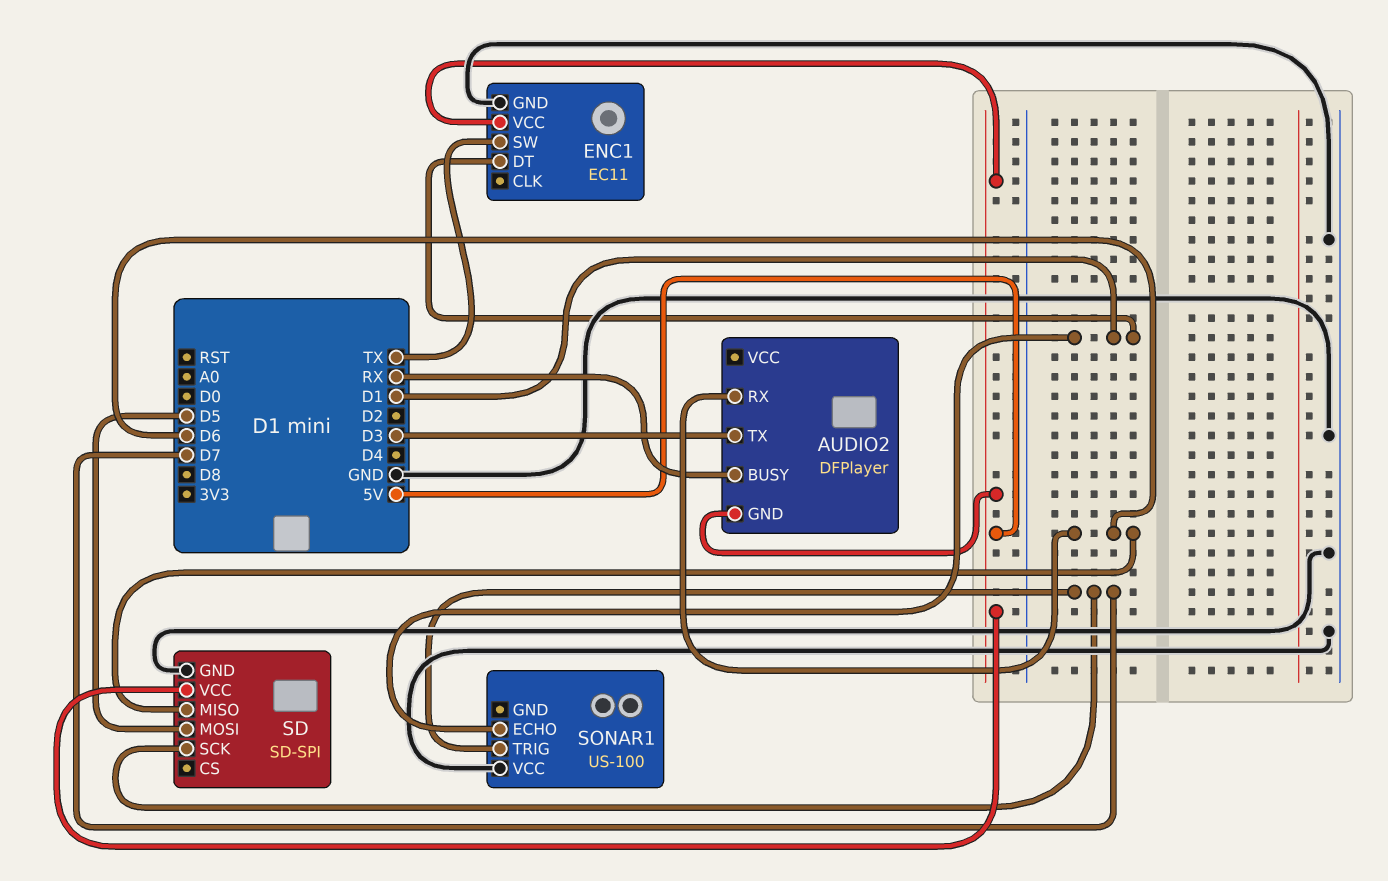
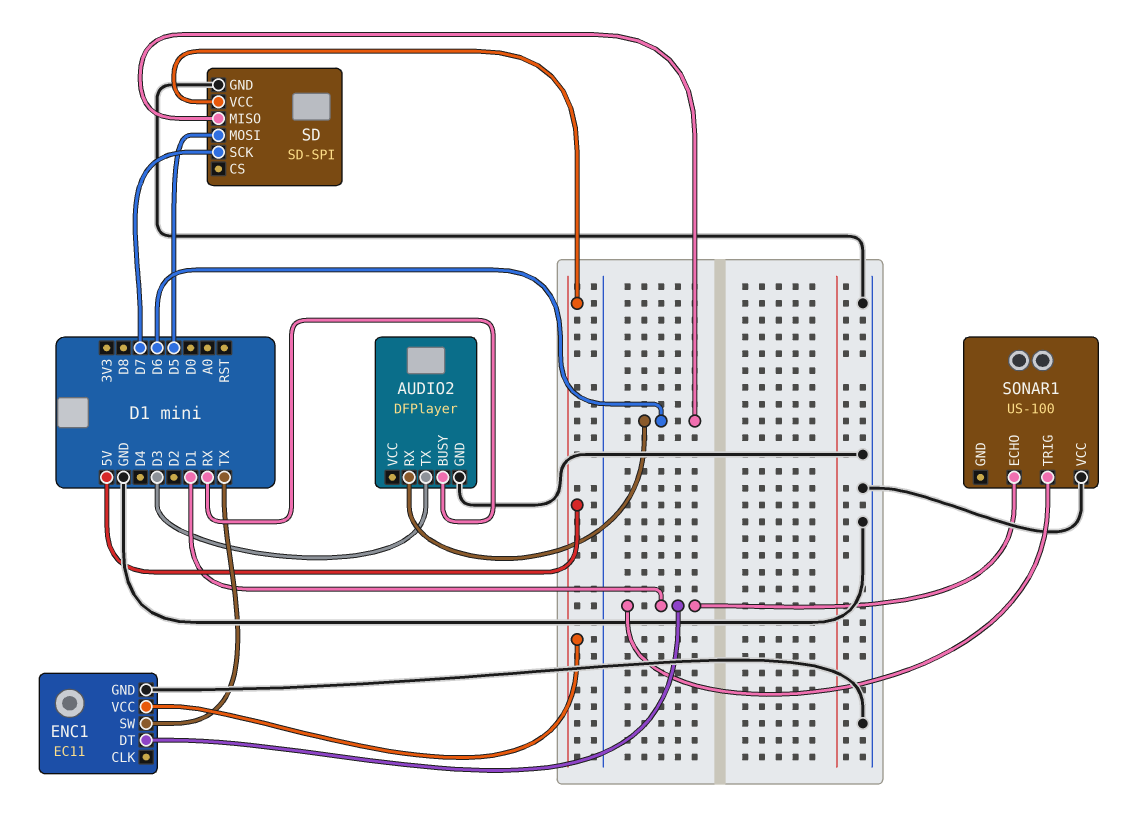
AUDIO2 pin GND: 5V -> GND
SONAR1 pin TRIG: D7 -> D1

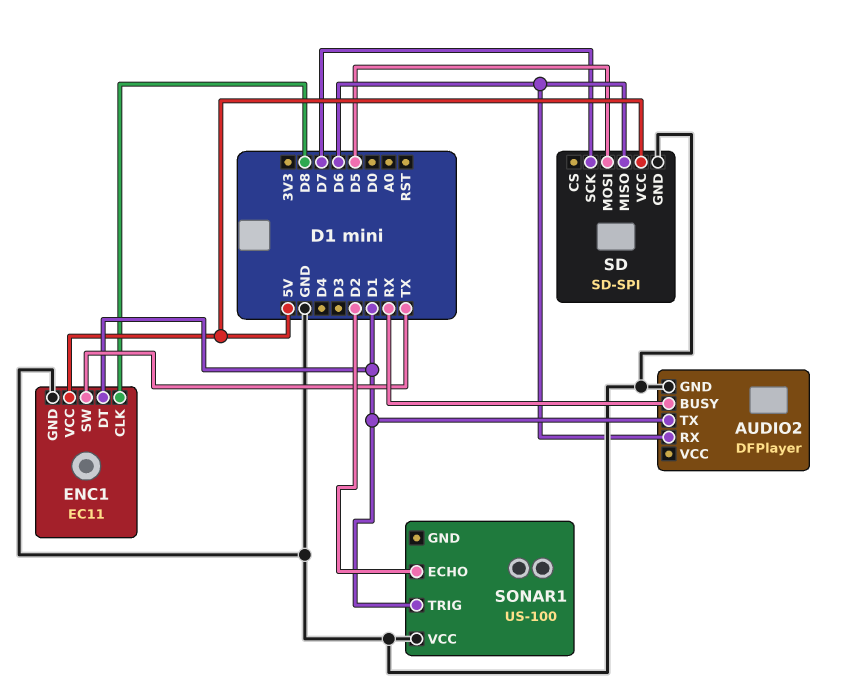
AUDIO2 pin TX: D3 -> D1
ENC1 pin CLK: none -> D8
SONAR1 pin ECHO: D1 -> D2

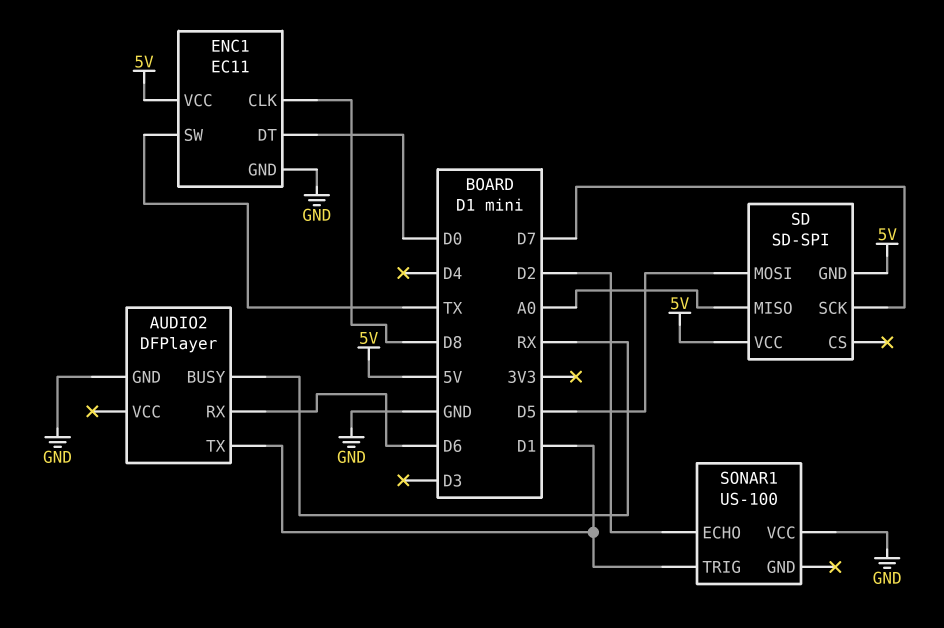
ENC1 pin DT: D1 -> D0
SD pin GND: GND -> 5V
SD pin MISO: D6 -> A0

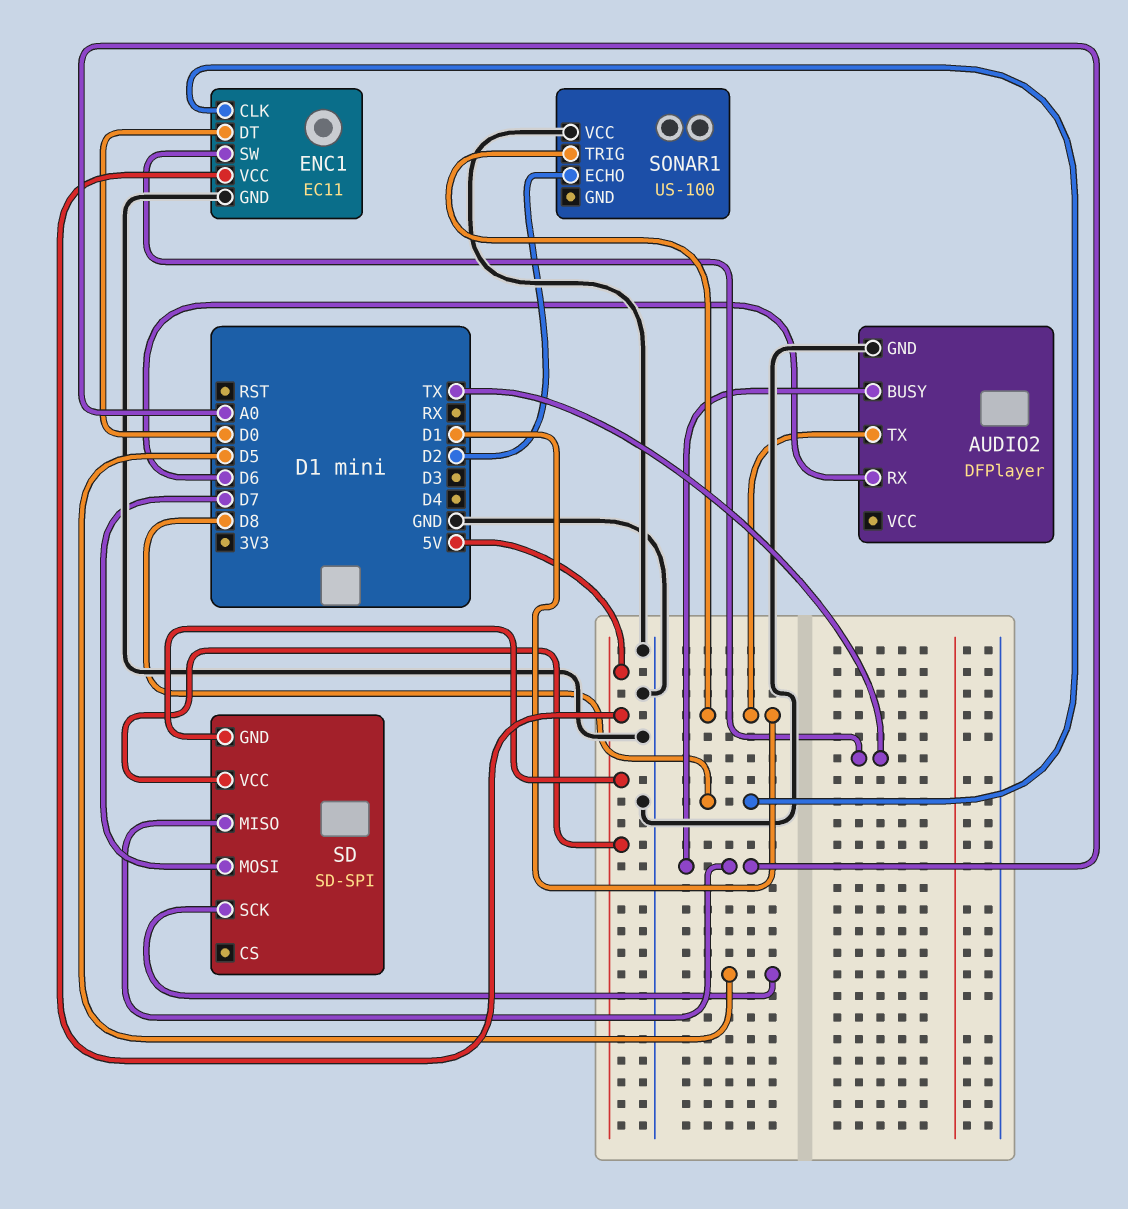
AUDIO2 pin BUSY: RX -> A0
SD pin MOSI: D5 -> D7
SD pin SCK: D7 -> D5

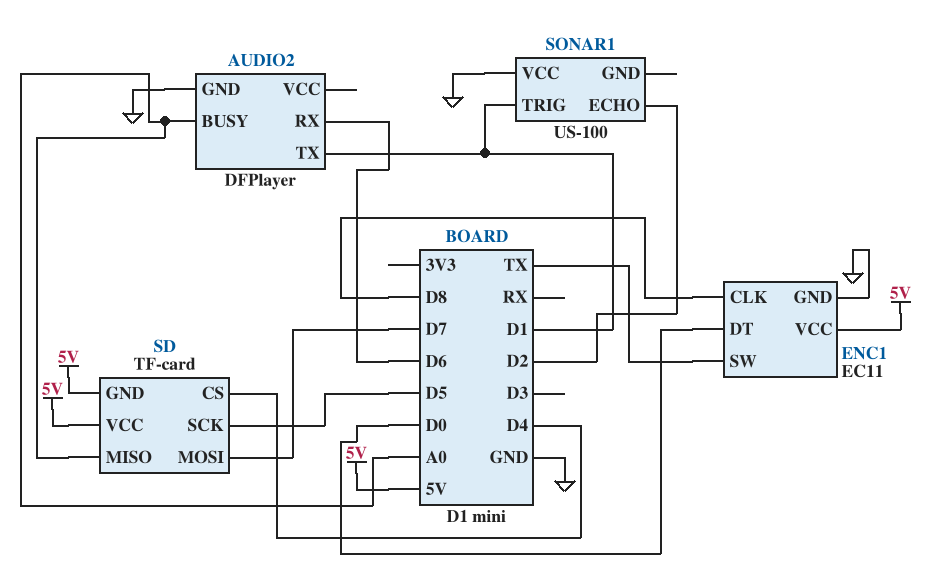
SD: SD-SPI -> TF-card
SD pin CS: none -> D4

